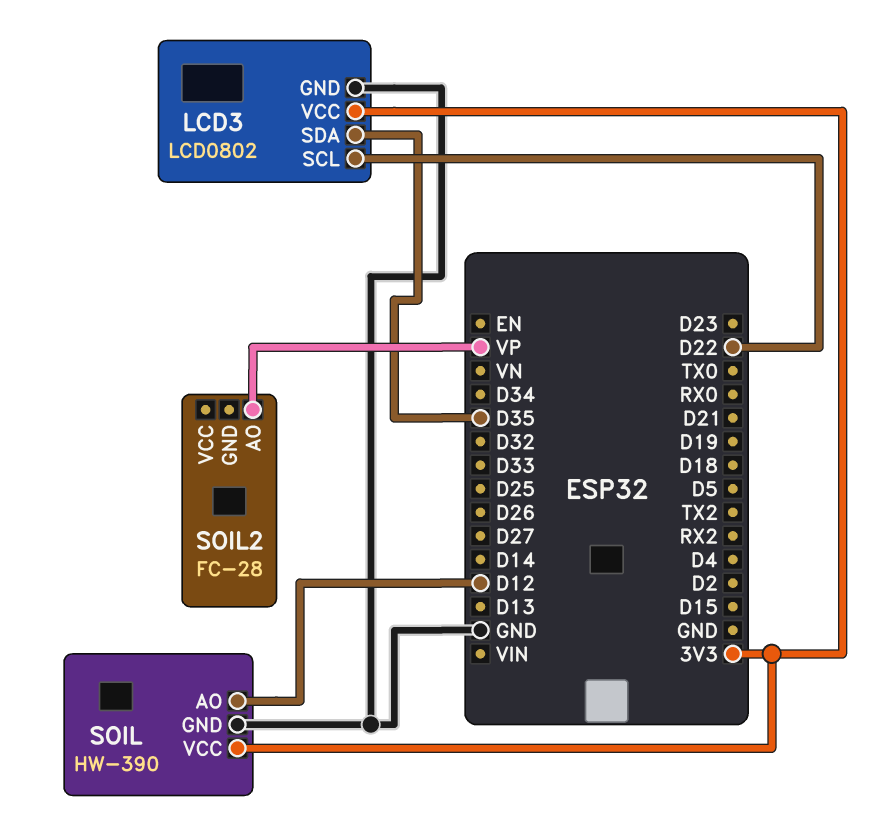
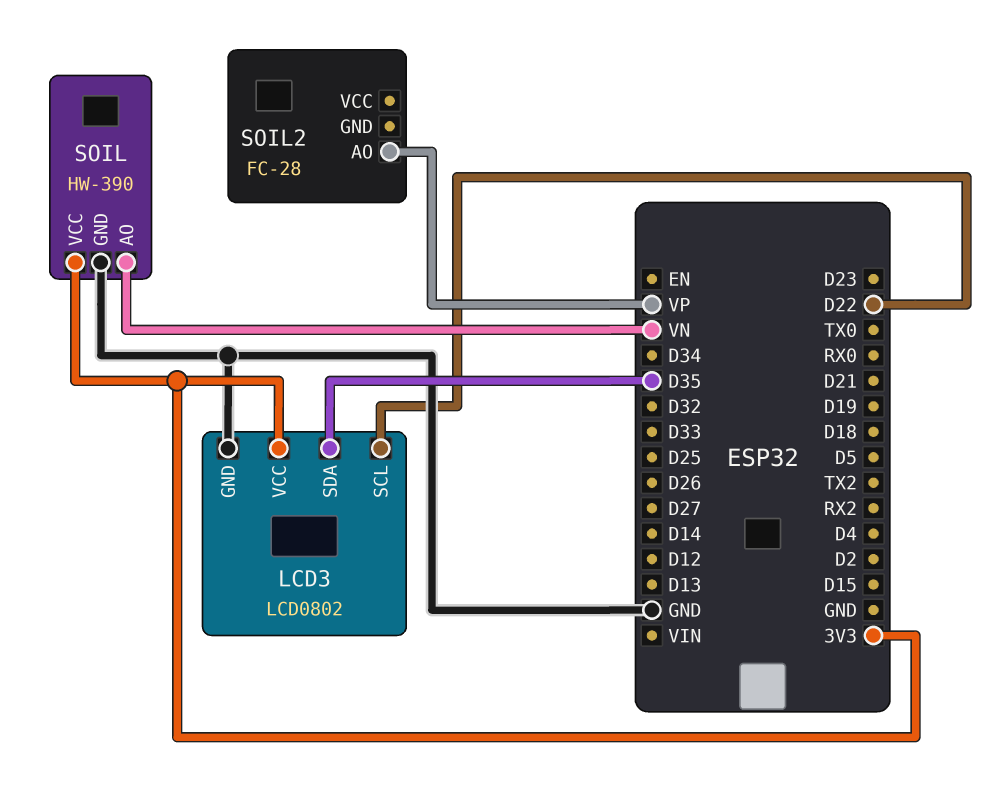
SOIL pin AO: D12 -> VN

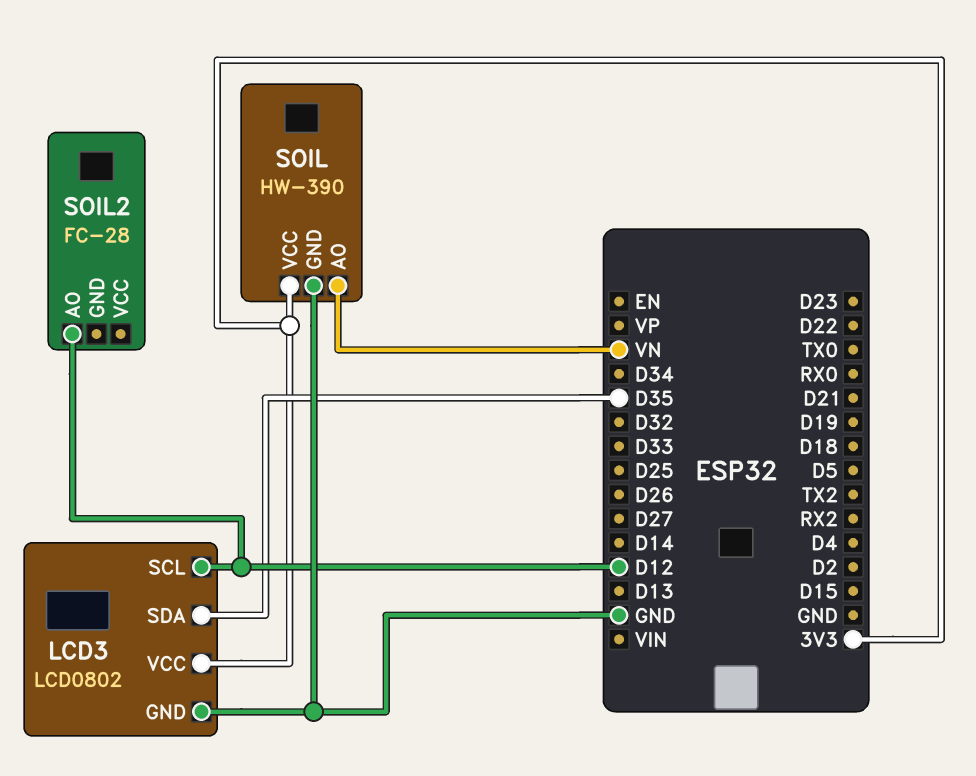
LCD3 pin SCL: D22 -> D12
SOIL2 pin AO: VP -> D12

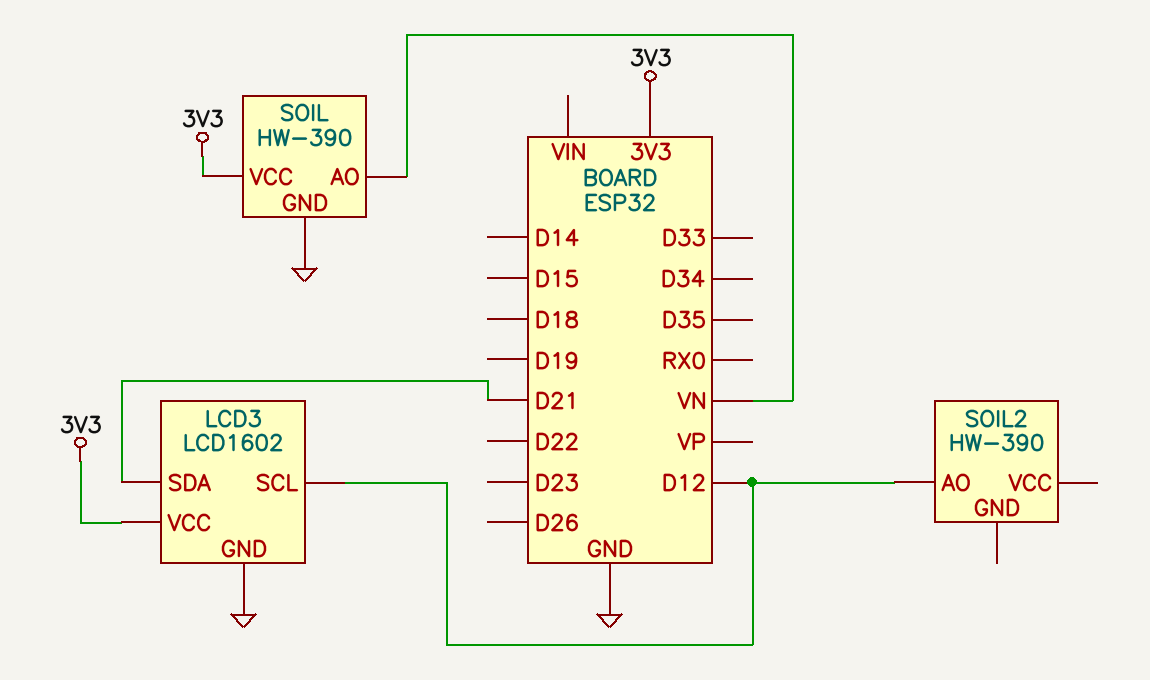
LCD3: LCD0802 -> LCD1602
LCD3 pin SDA: D35 -> D21
SOIL2: FC-28 -> HW-390

